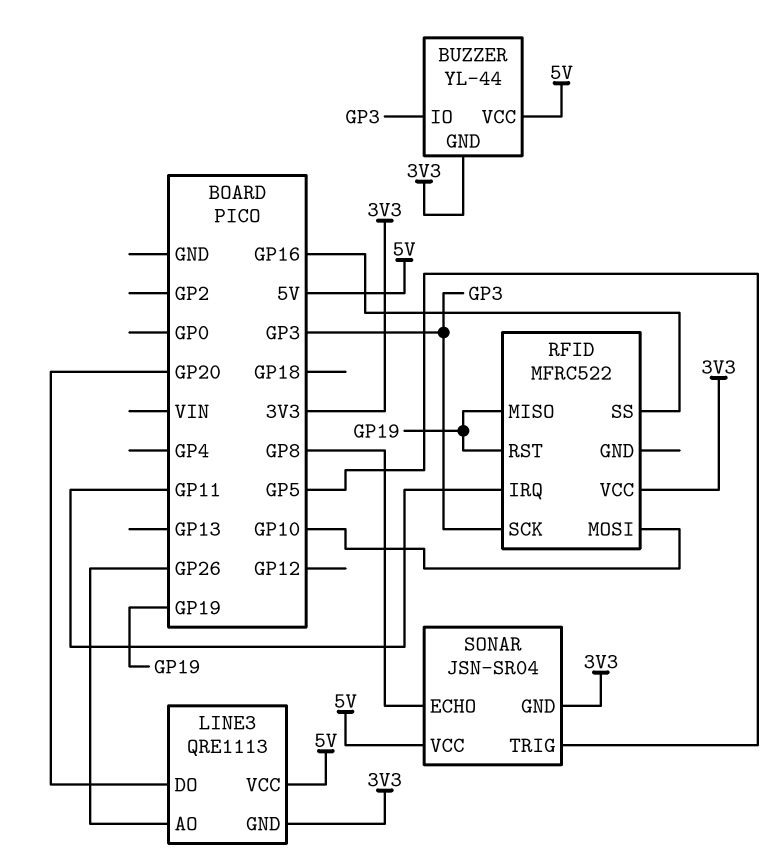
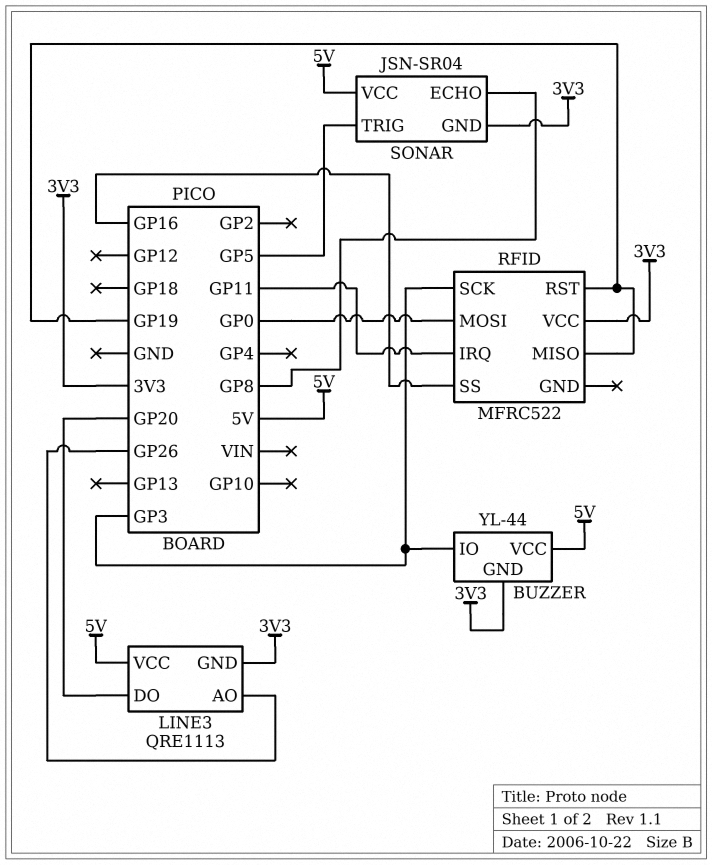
RFID pin MOSI: GP10 -> GP0

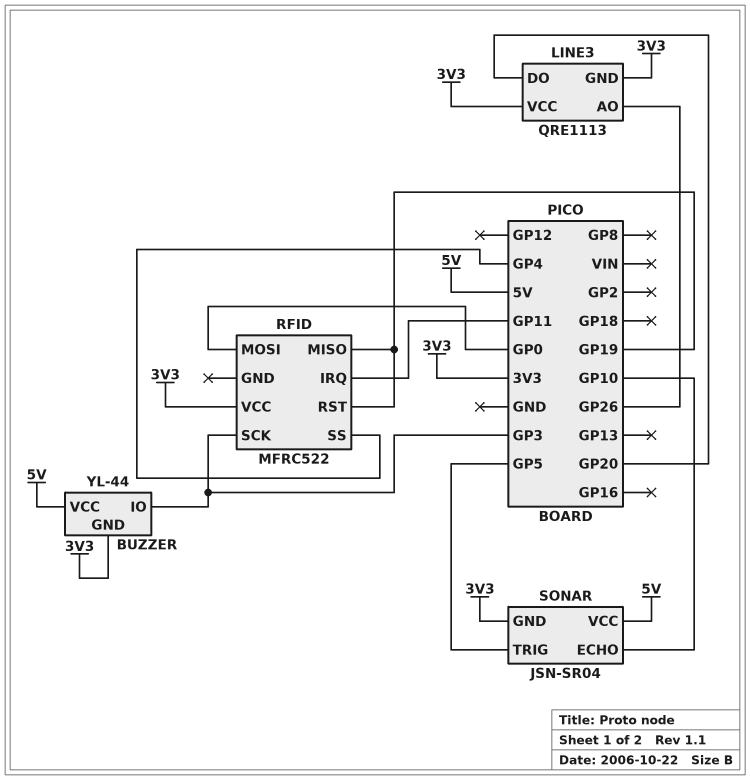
LINE3 pin VCC: 5V -> 3V3
RFID pin SS: GP16 -> GP4
SONAR pin ECHO: GP8 -> GP10

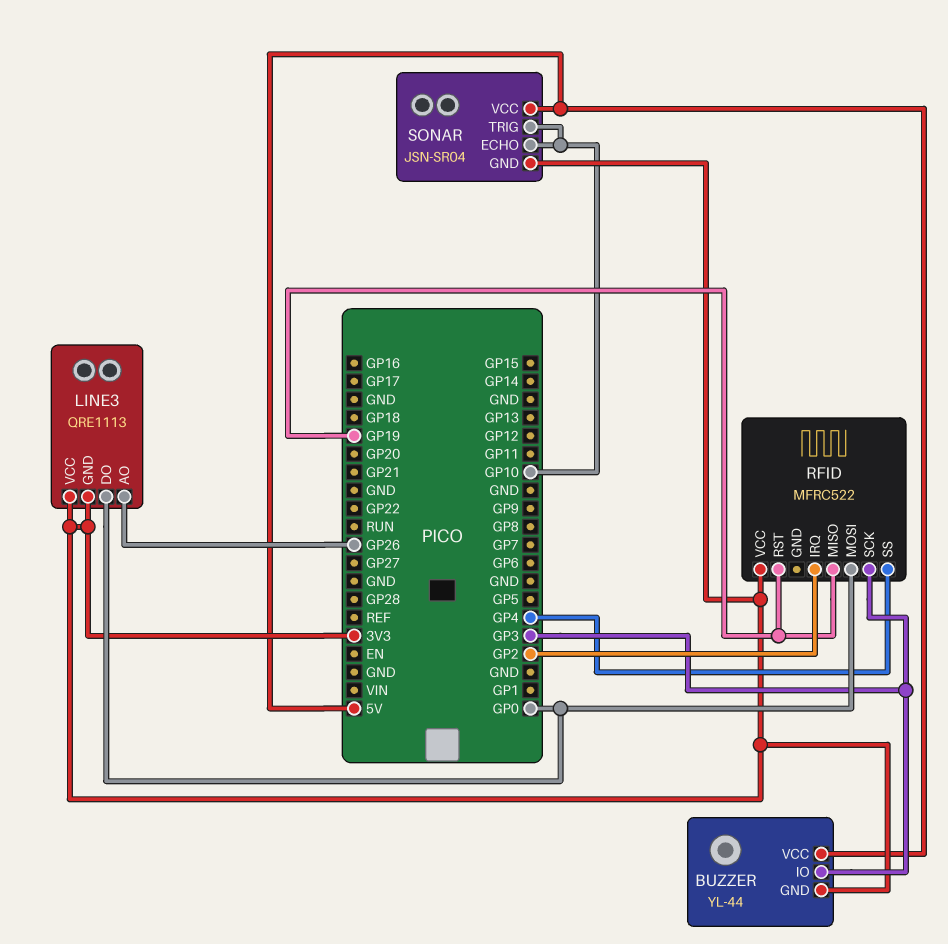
LINE3 pin DO: GP20 -> GP0
RFID pin IRQ: GP11 -> GP2
SONAR pin TRIG: GP5 -> GP10

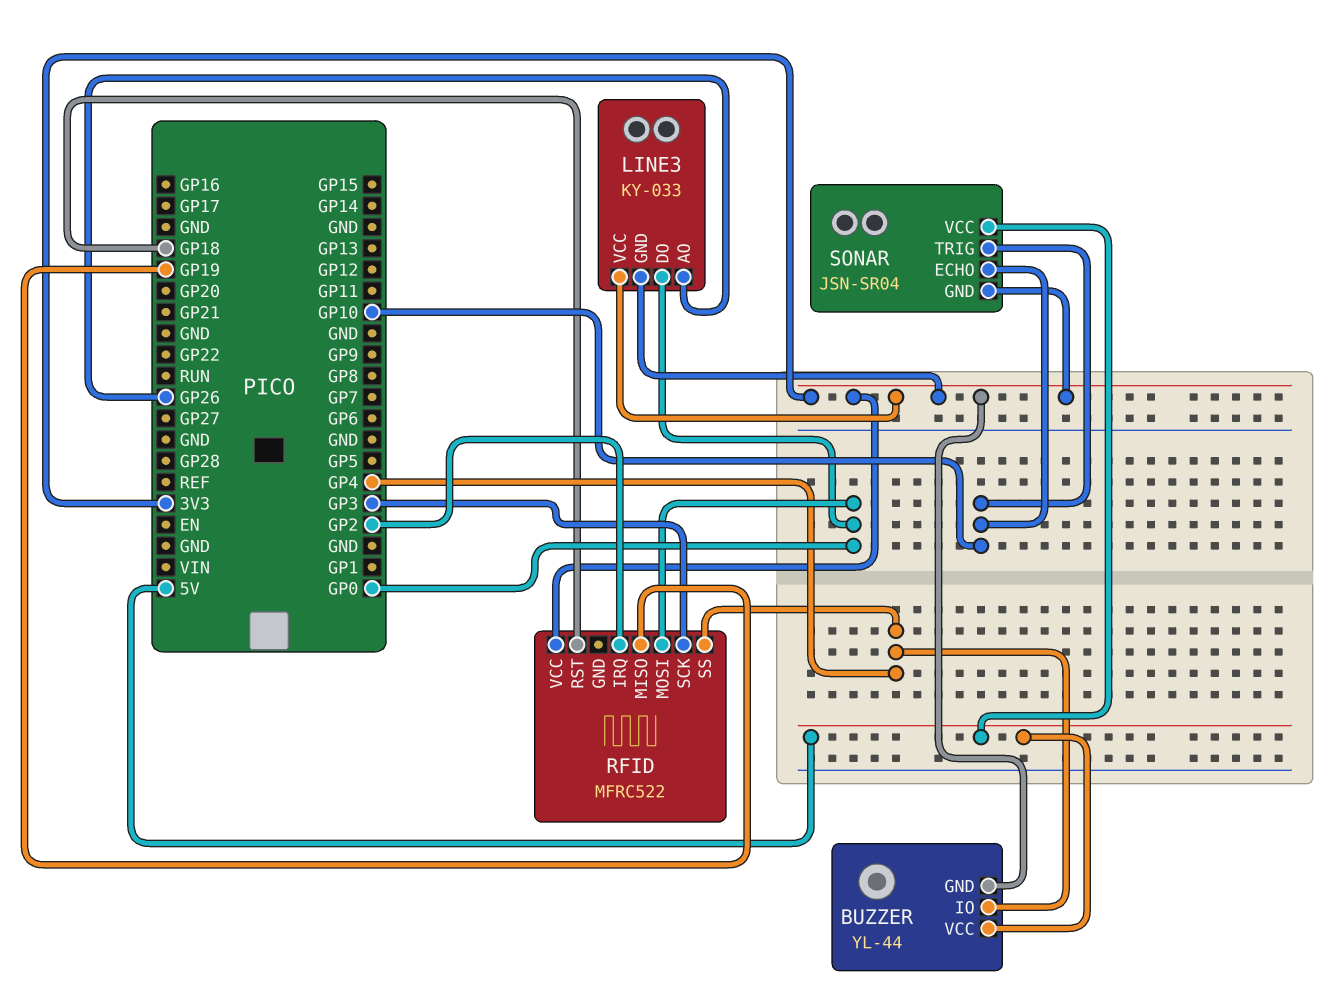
BUZZER pin IO: GP3 -> GP4
LINE3: QRE1113 -> KY-033
RFID pin RST: GP19 -> GP18

